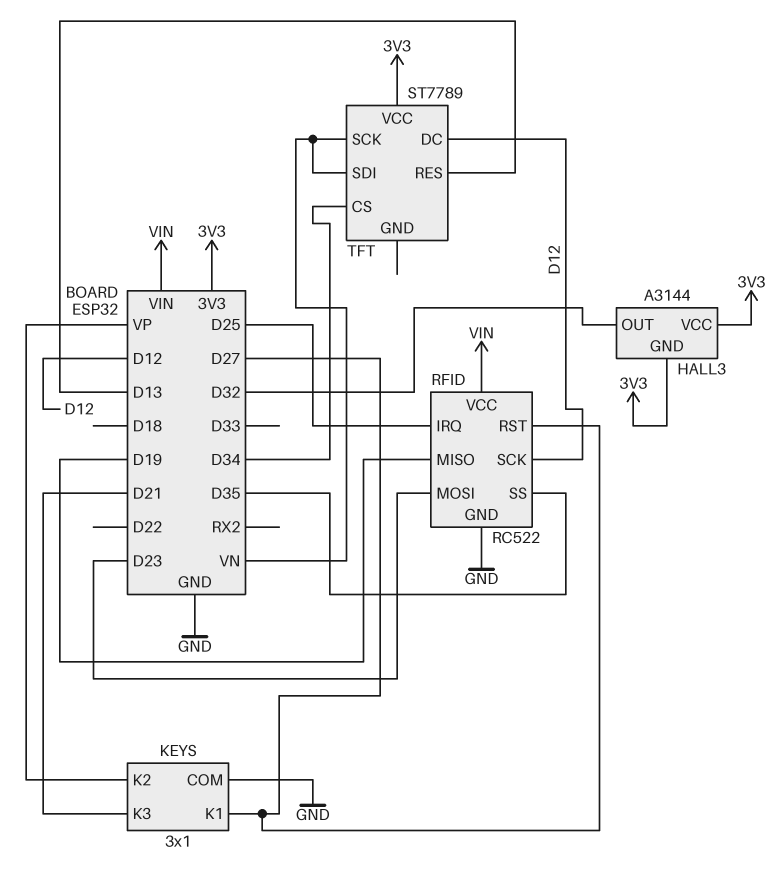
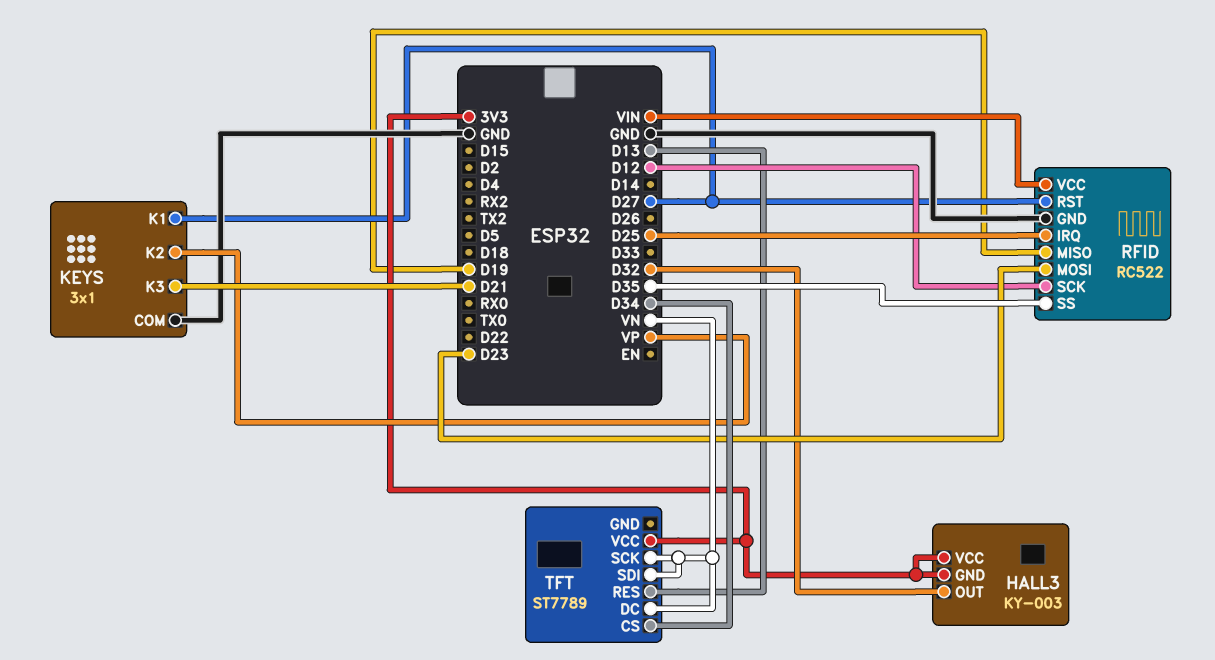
HALL3: A3144 -> KY-003
TFT pin DC: D12 -> VN

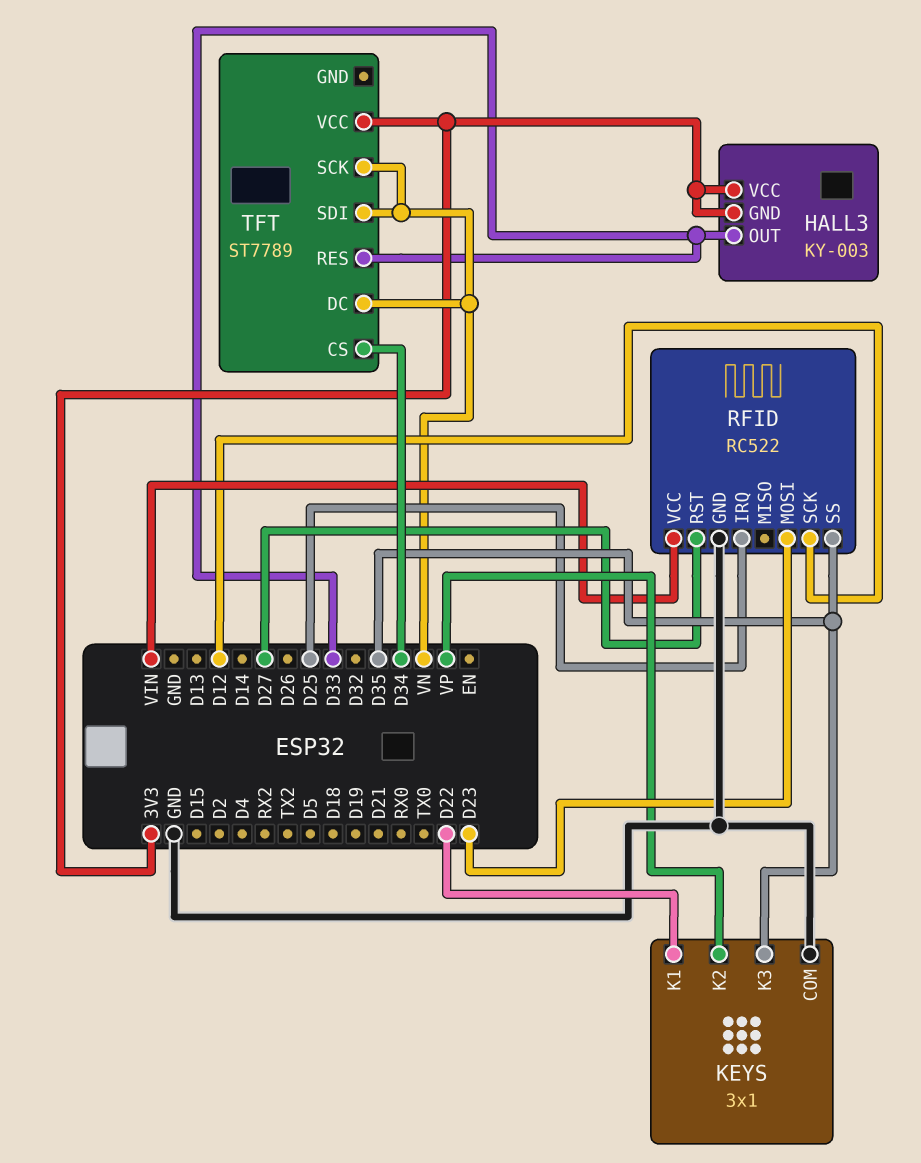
HALL3 pin OUT: D32 -> D33
KEYS pin K1: D27 -> D22
KEYS pin K3: D21 -> D35
RFID pin MISO: D19 -> none
TFT pin RES: D13 -> D33

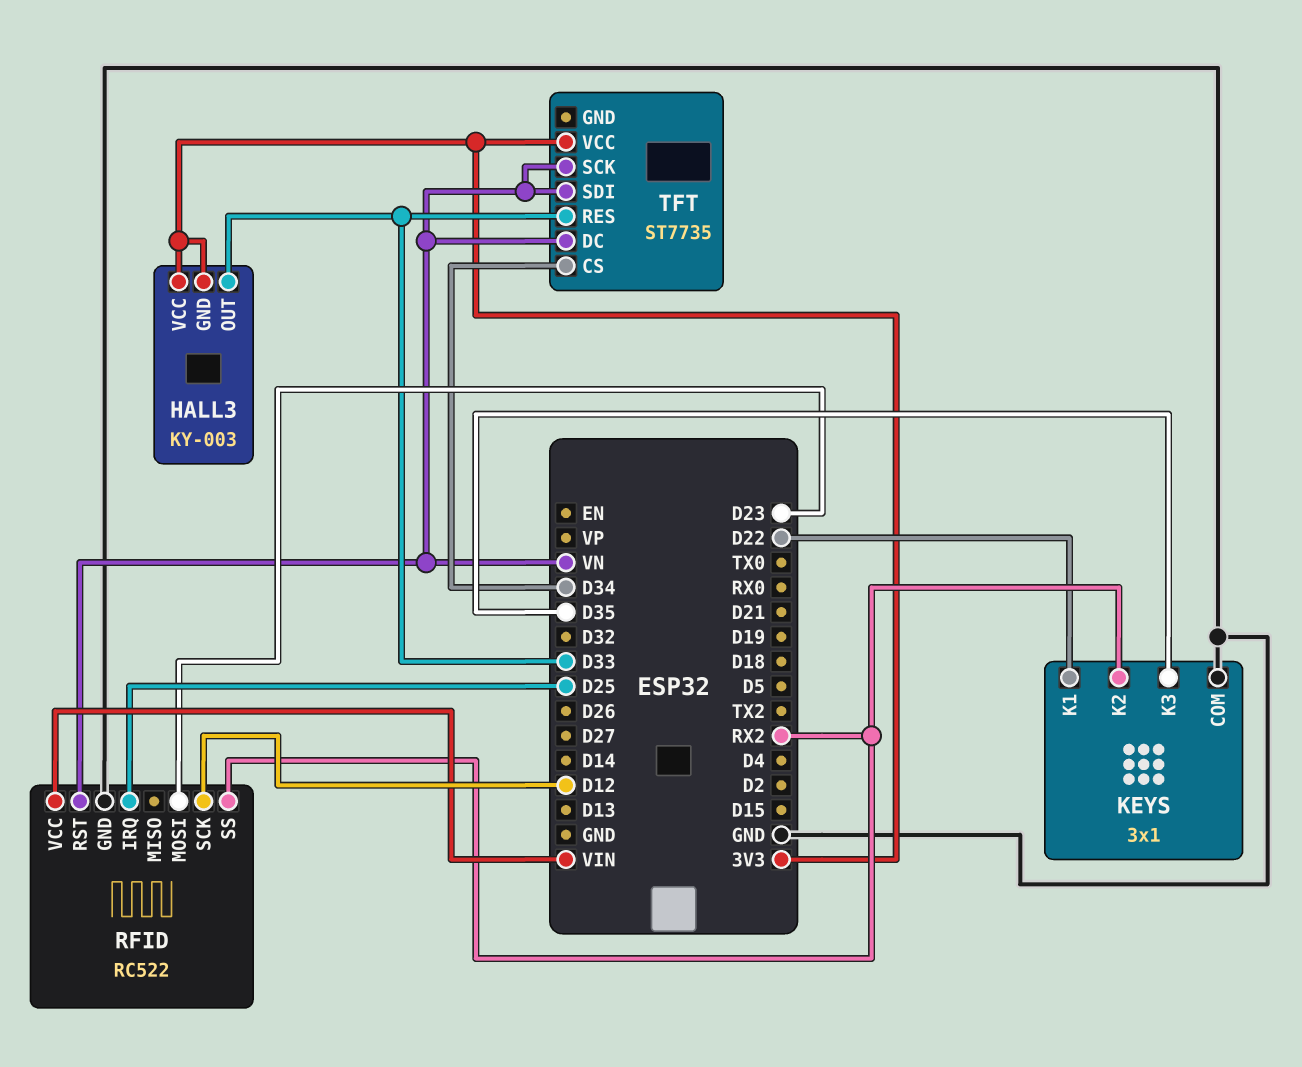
KEYS pin K2: VP -> RX2
RFID pin RST: D27 -> VN
RFID pin SS: D35 -> RX2
TFT: ST7789 -> ST7735

